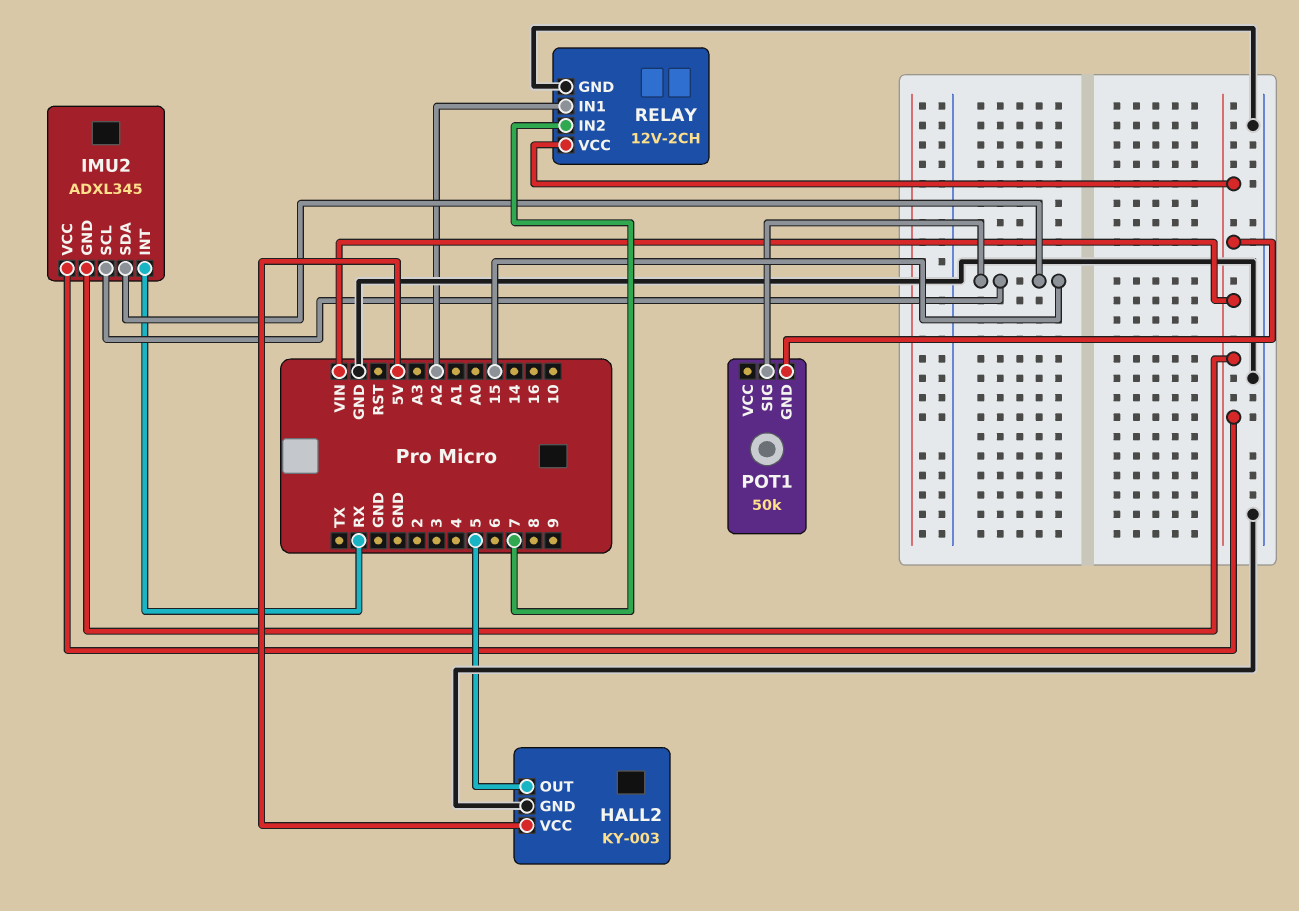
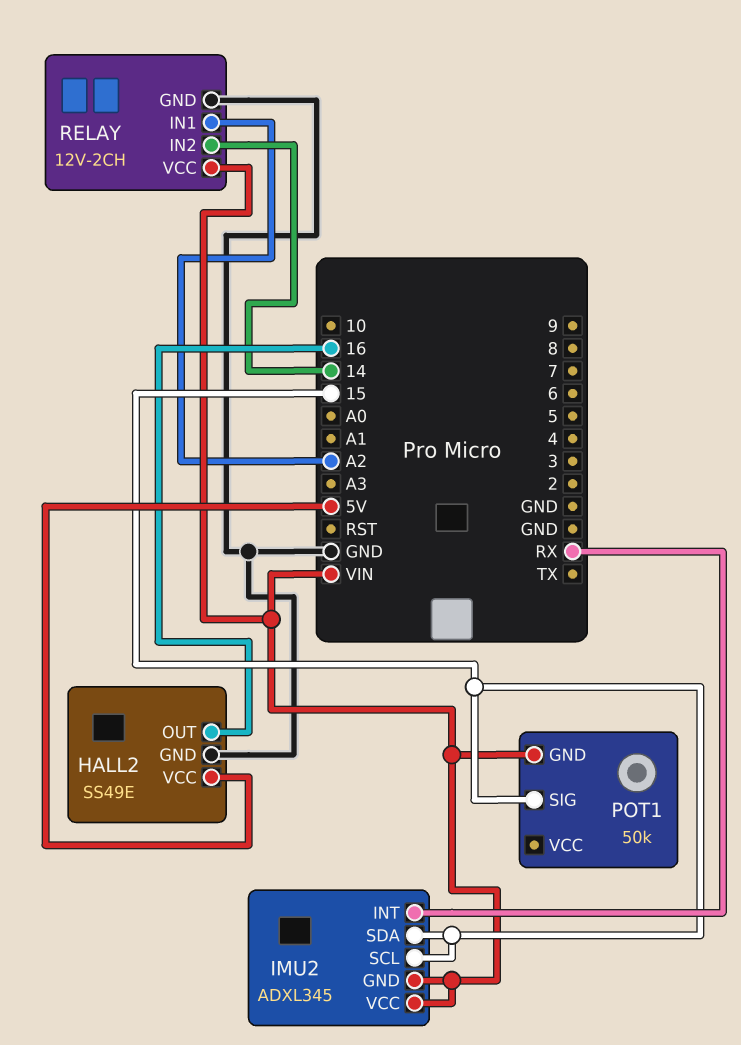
HALL2: KY-003 -> SS49E
HALL2 pin OUT: 5 -> 16
RELAY pin IN2: 7 -> 14

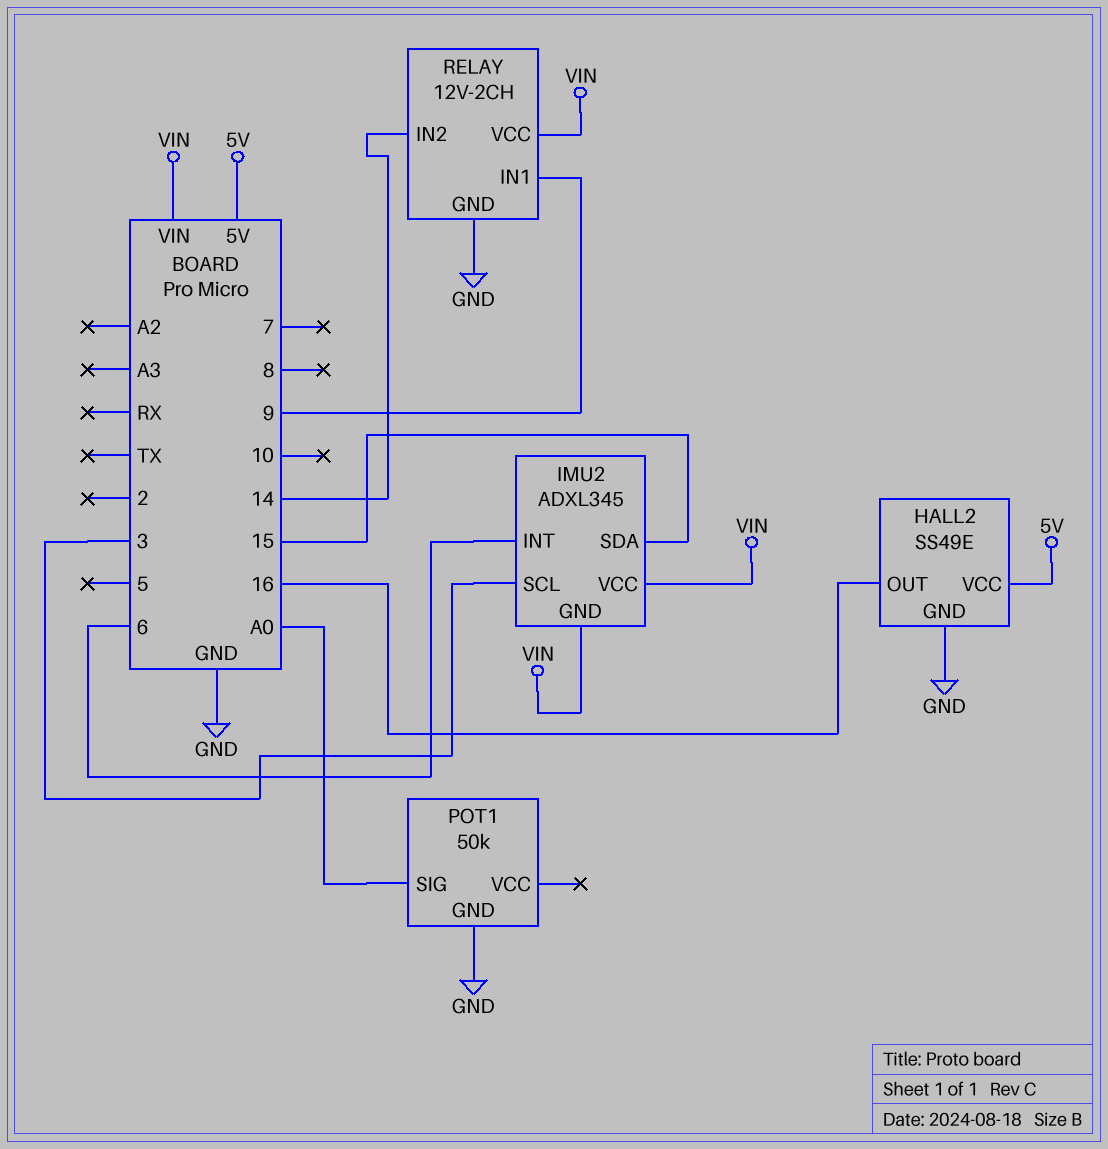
IMU2 pin INT: RX -> 6
IMU2 pin SCL: 15 -> 3
POT1 pin GND: VIN -> GND
POT1 pin SIG: 15 -> A0
RELAY pin IN1: A2 -> 9

